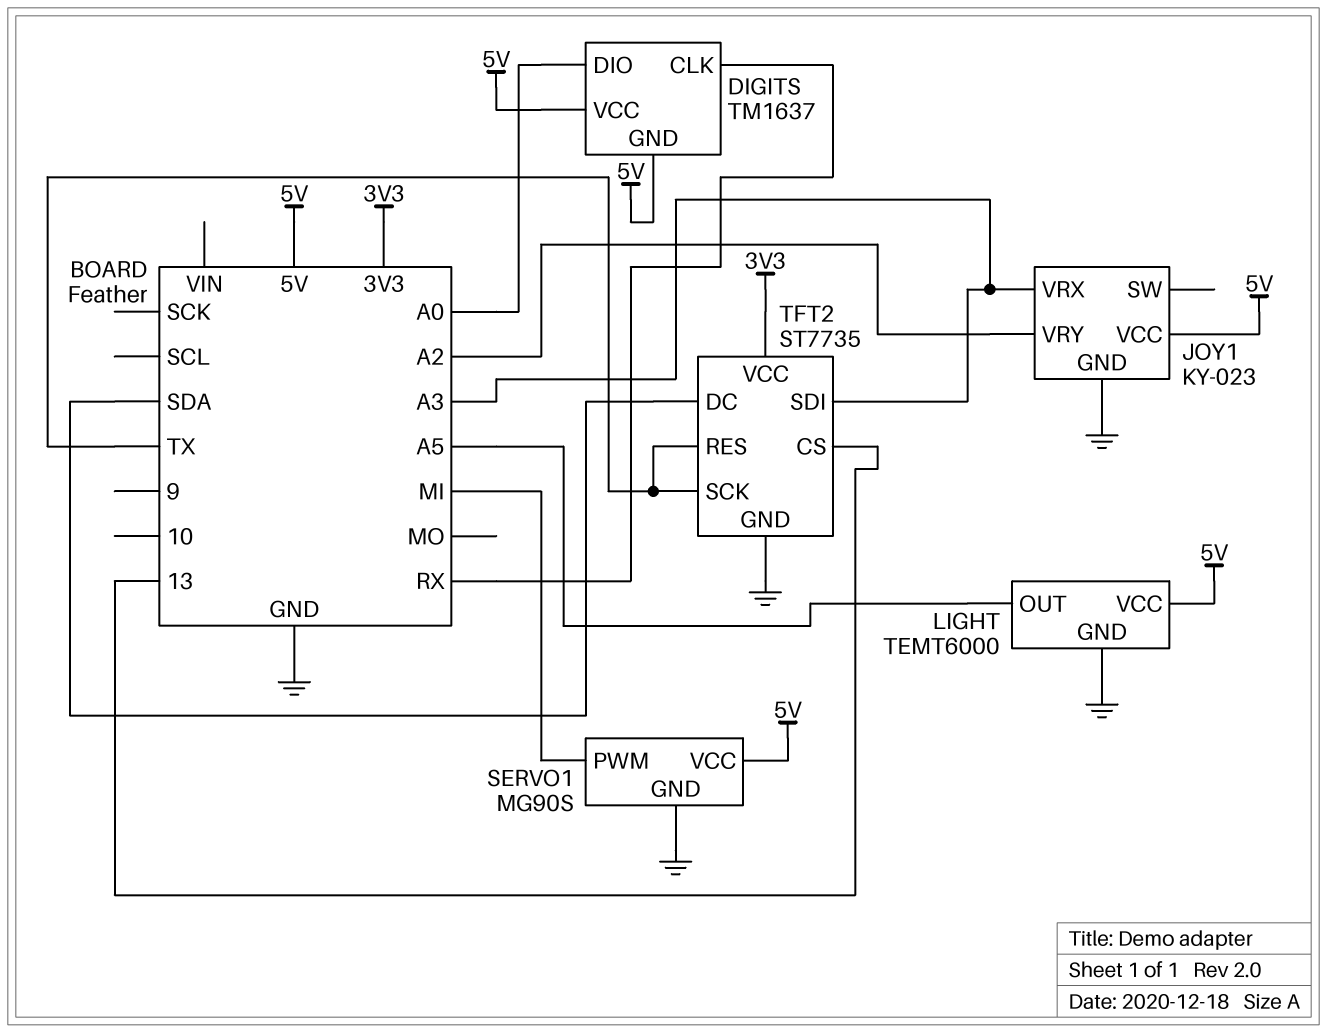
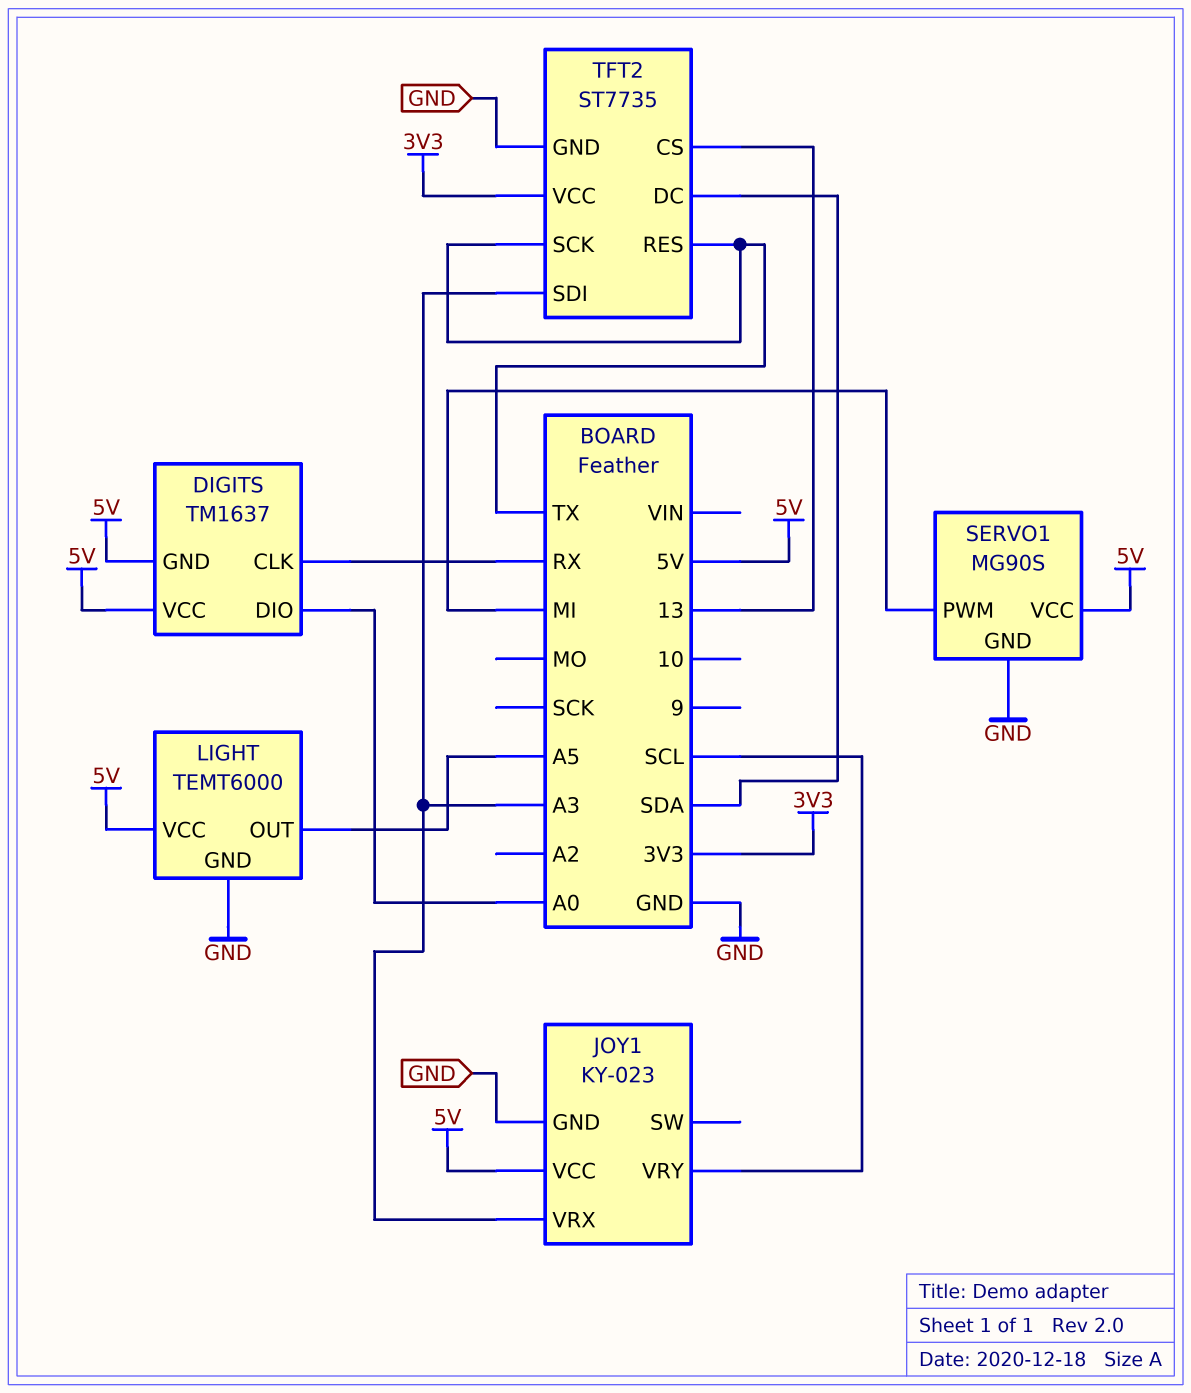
JOY1 pin VRY: A2 -> SCL

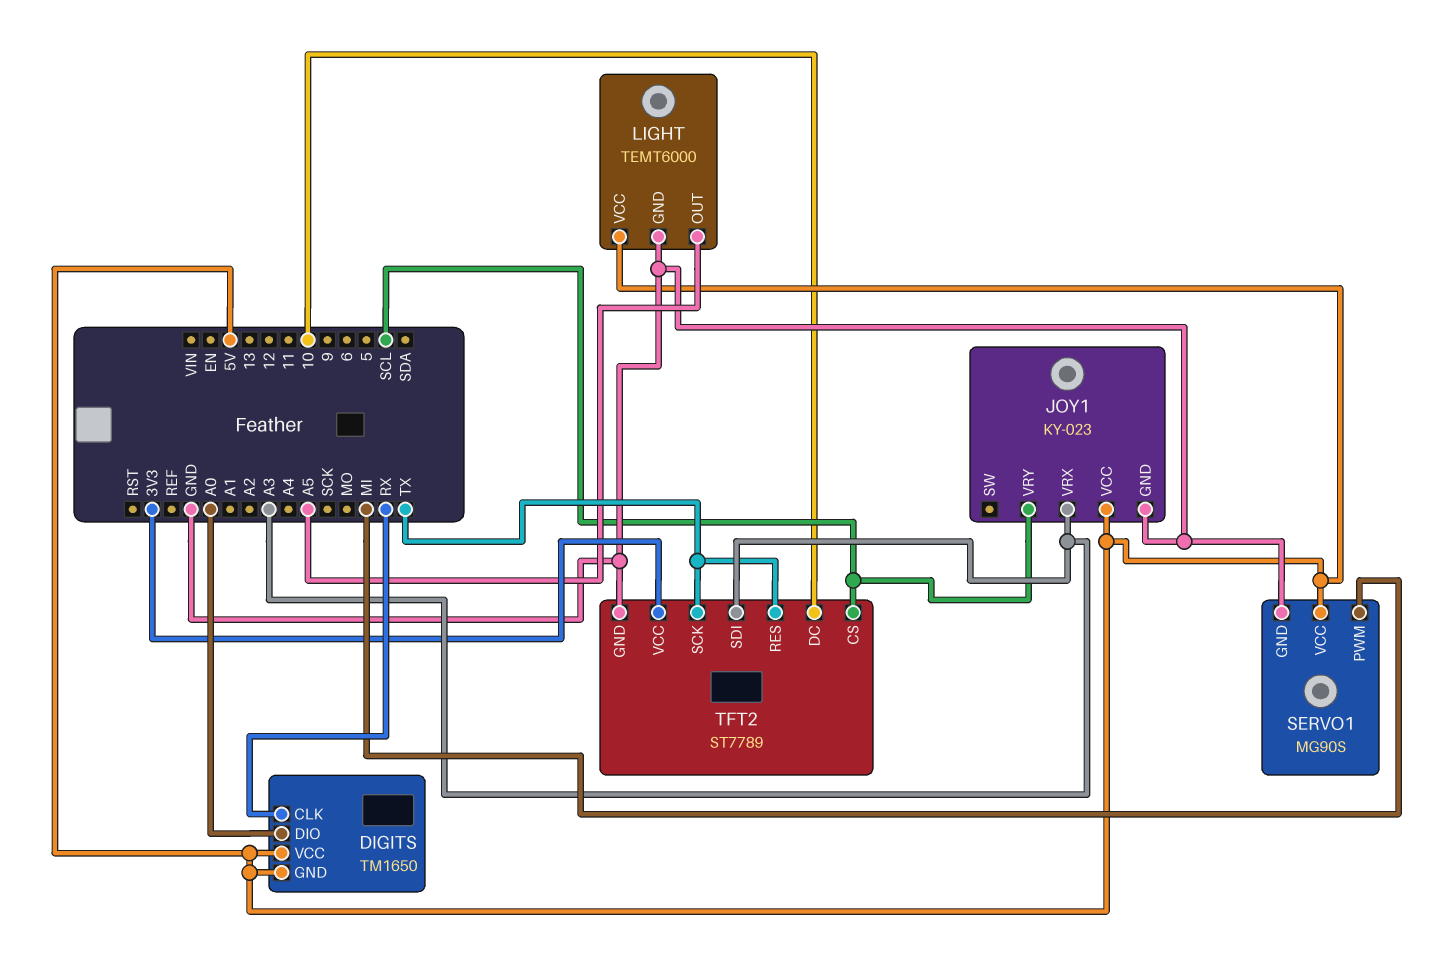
DIGITS: TM1637 -> TM1650
TFT2: ST7735 -> ST7789
TFT2 pin CS: 13 -> SCL
TFT2 pin DC: SDA -> 10

